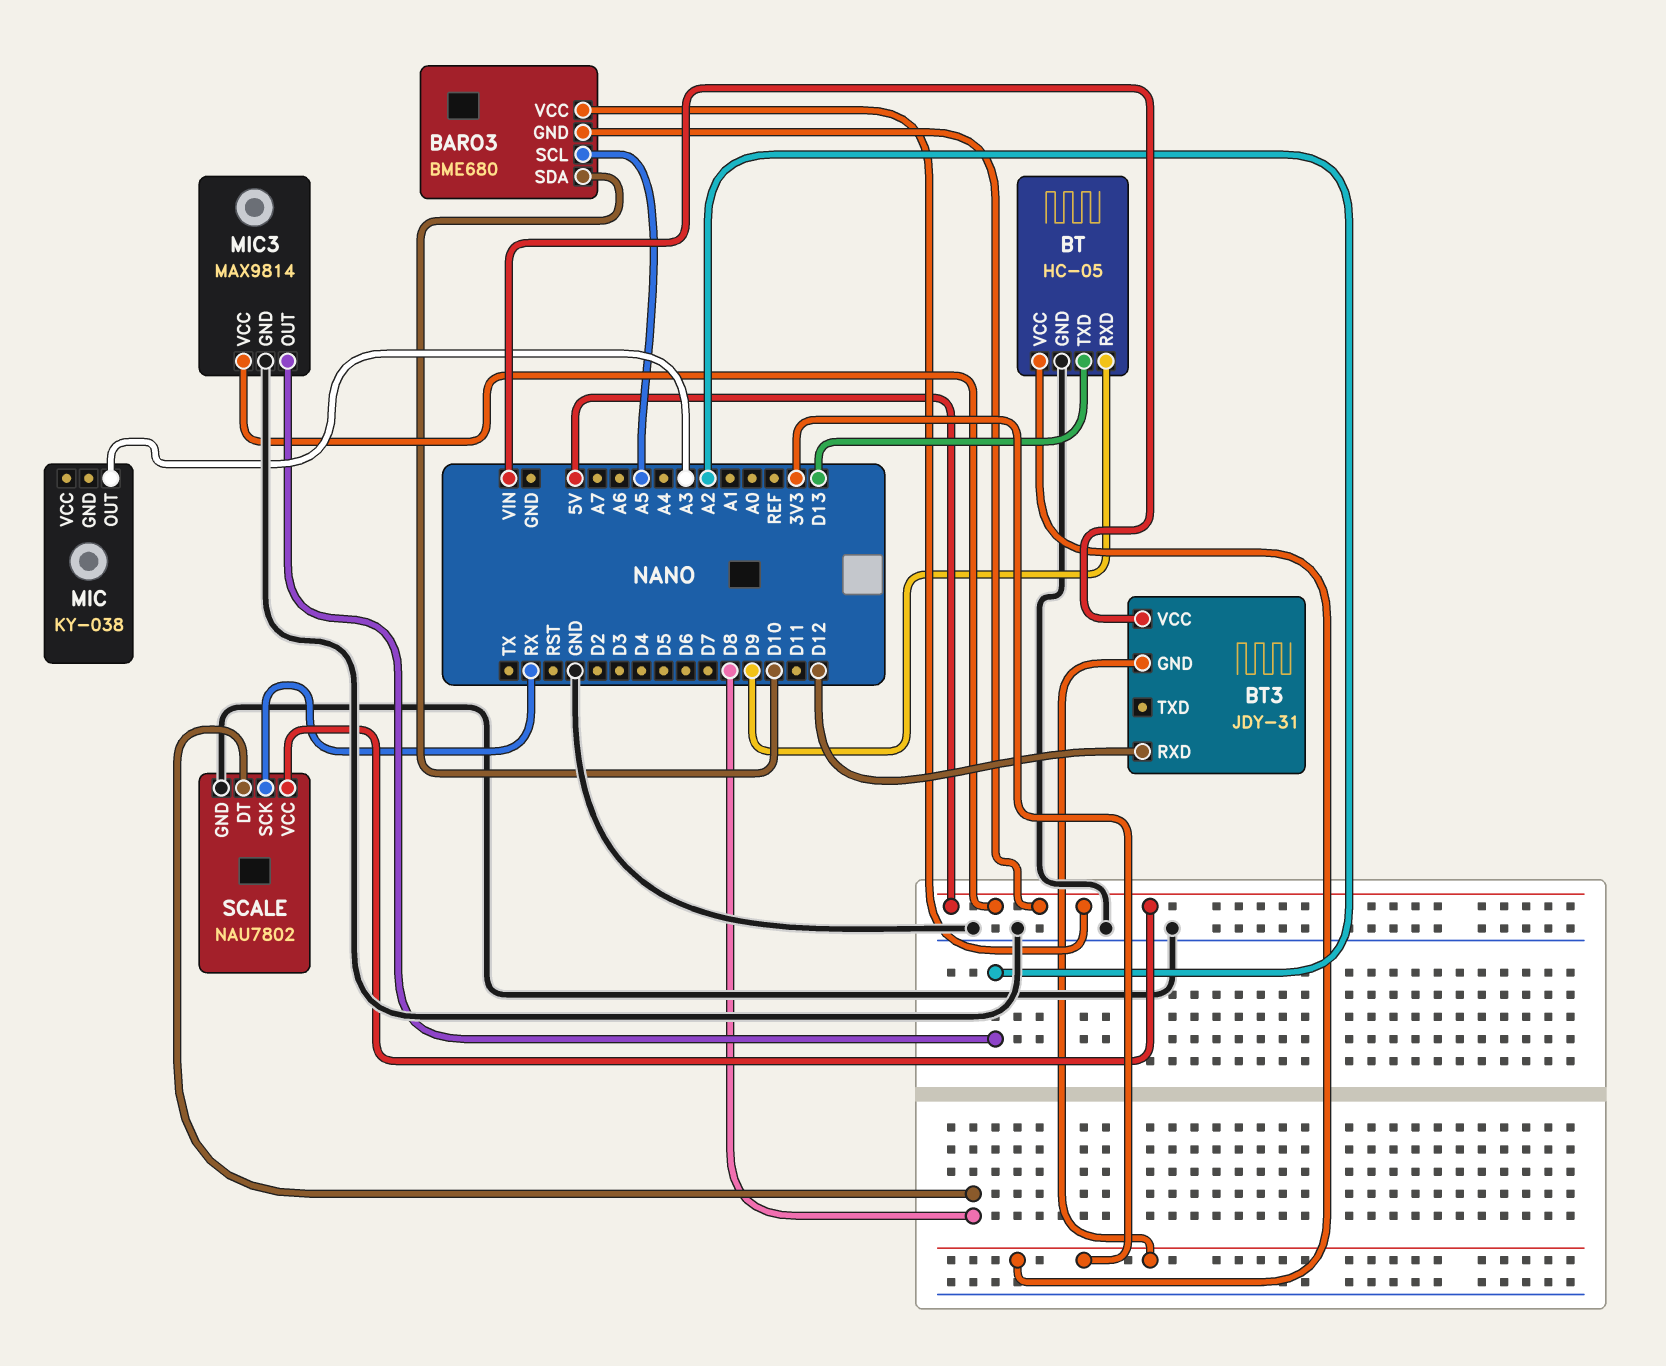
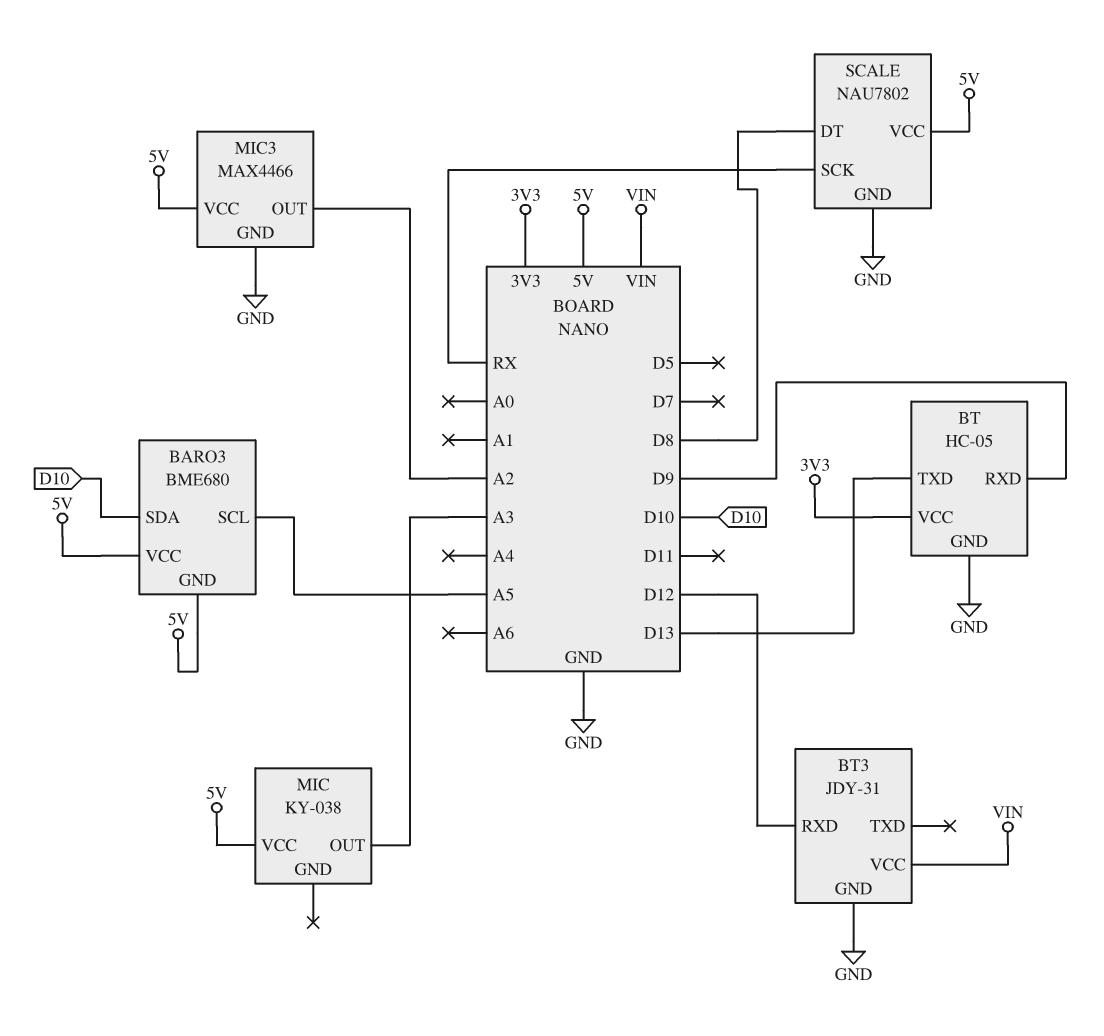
BT3 pin GND: 3V3 -> GND
MIC pin VCC: none -> 5V
MIC3: MAX9814 -> MAX4466

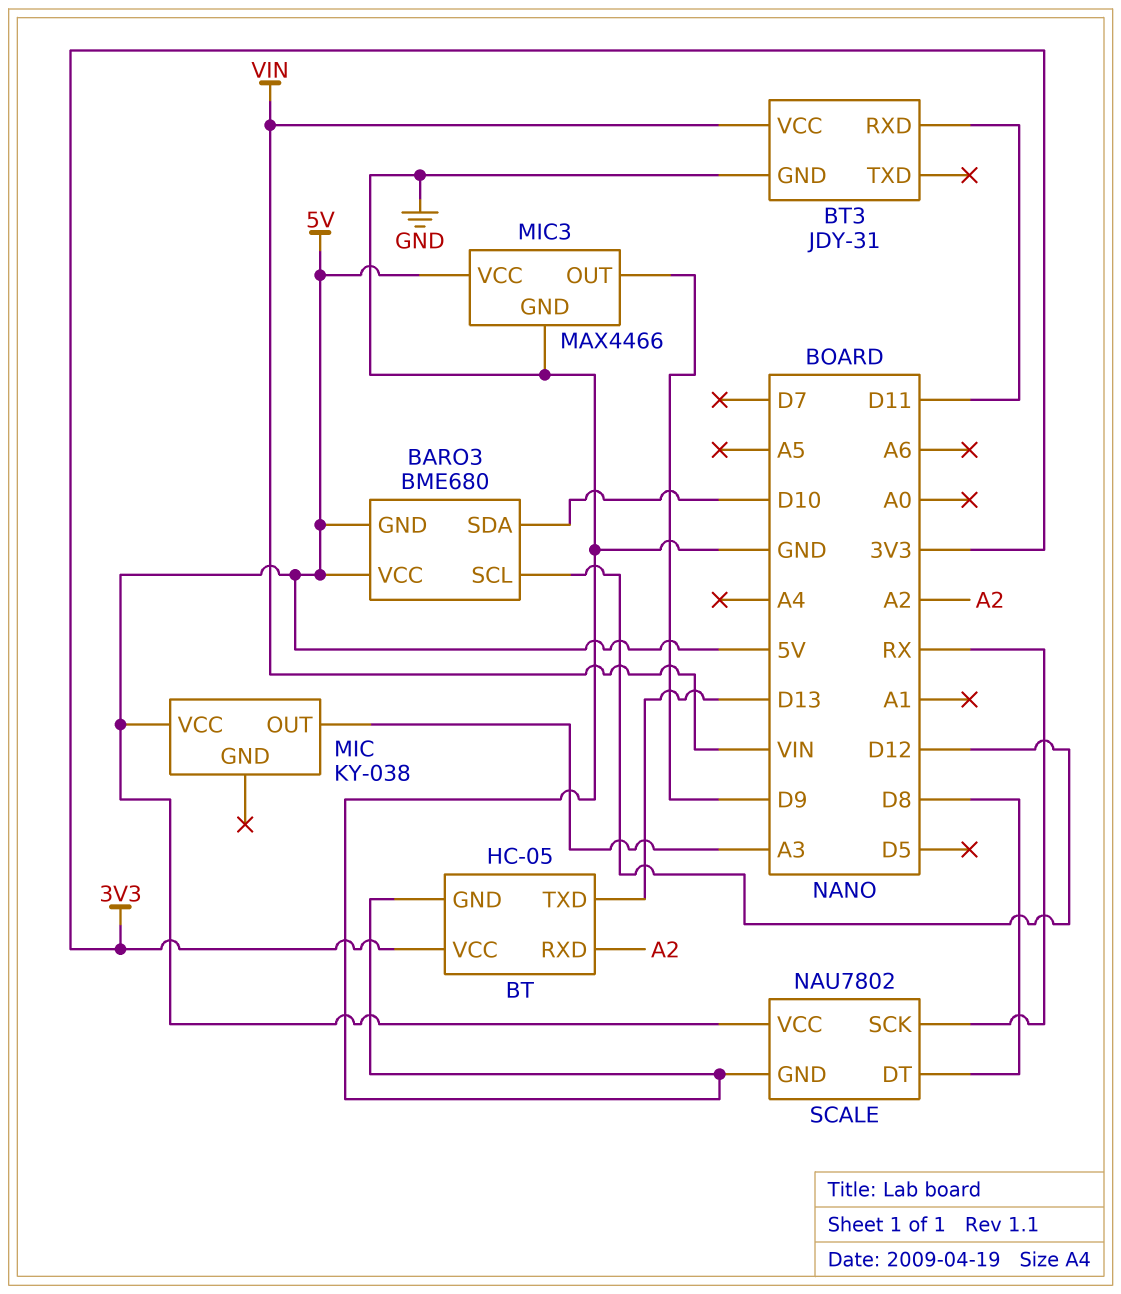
BARO3 pin SCL: A5 -> D12
BT pin RXD: D9 -> A2
BT3 pin RXD: D12 -> D11
MIC3 pin OUT: A2 -> D9

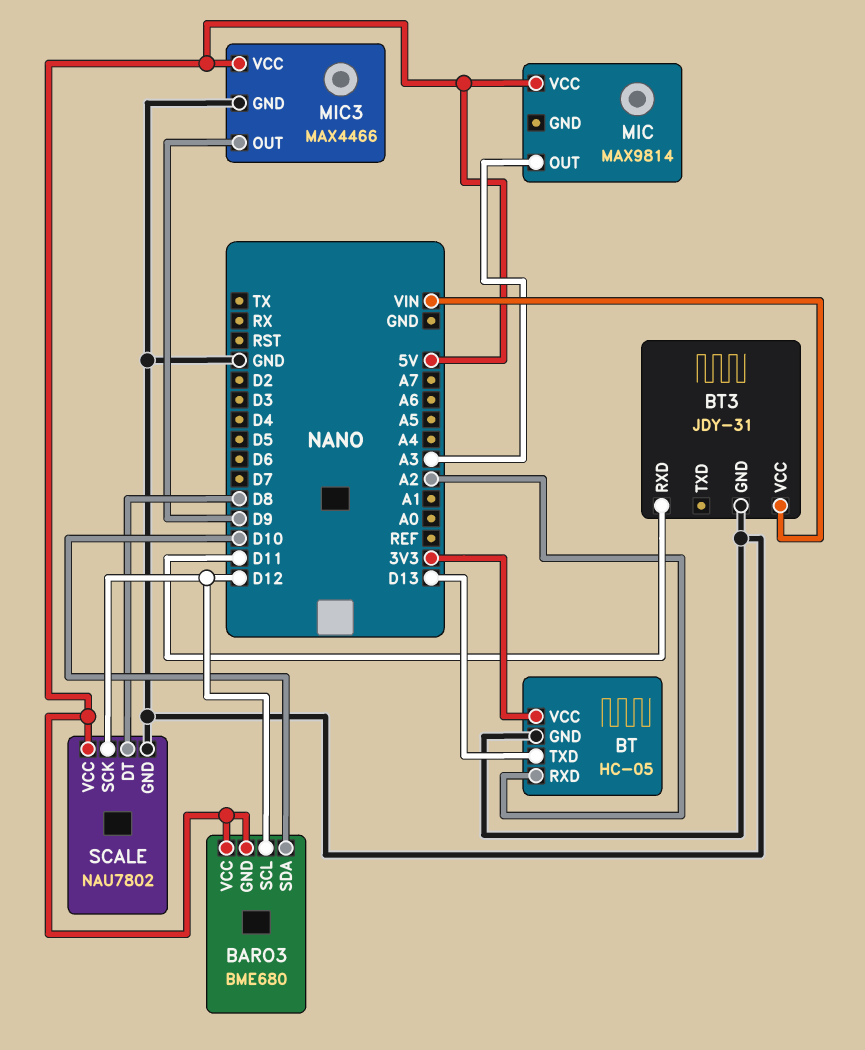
MIC: KY-038 -> MAX9814
SCALE pin SCK: RX -> D12

